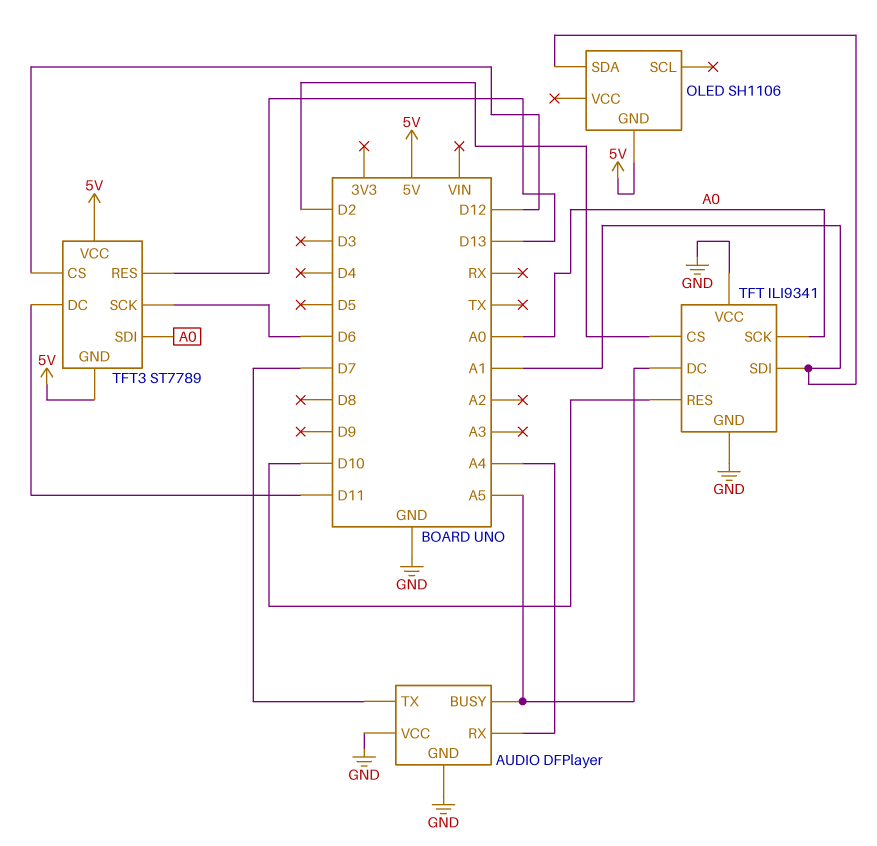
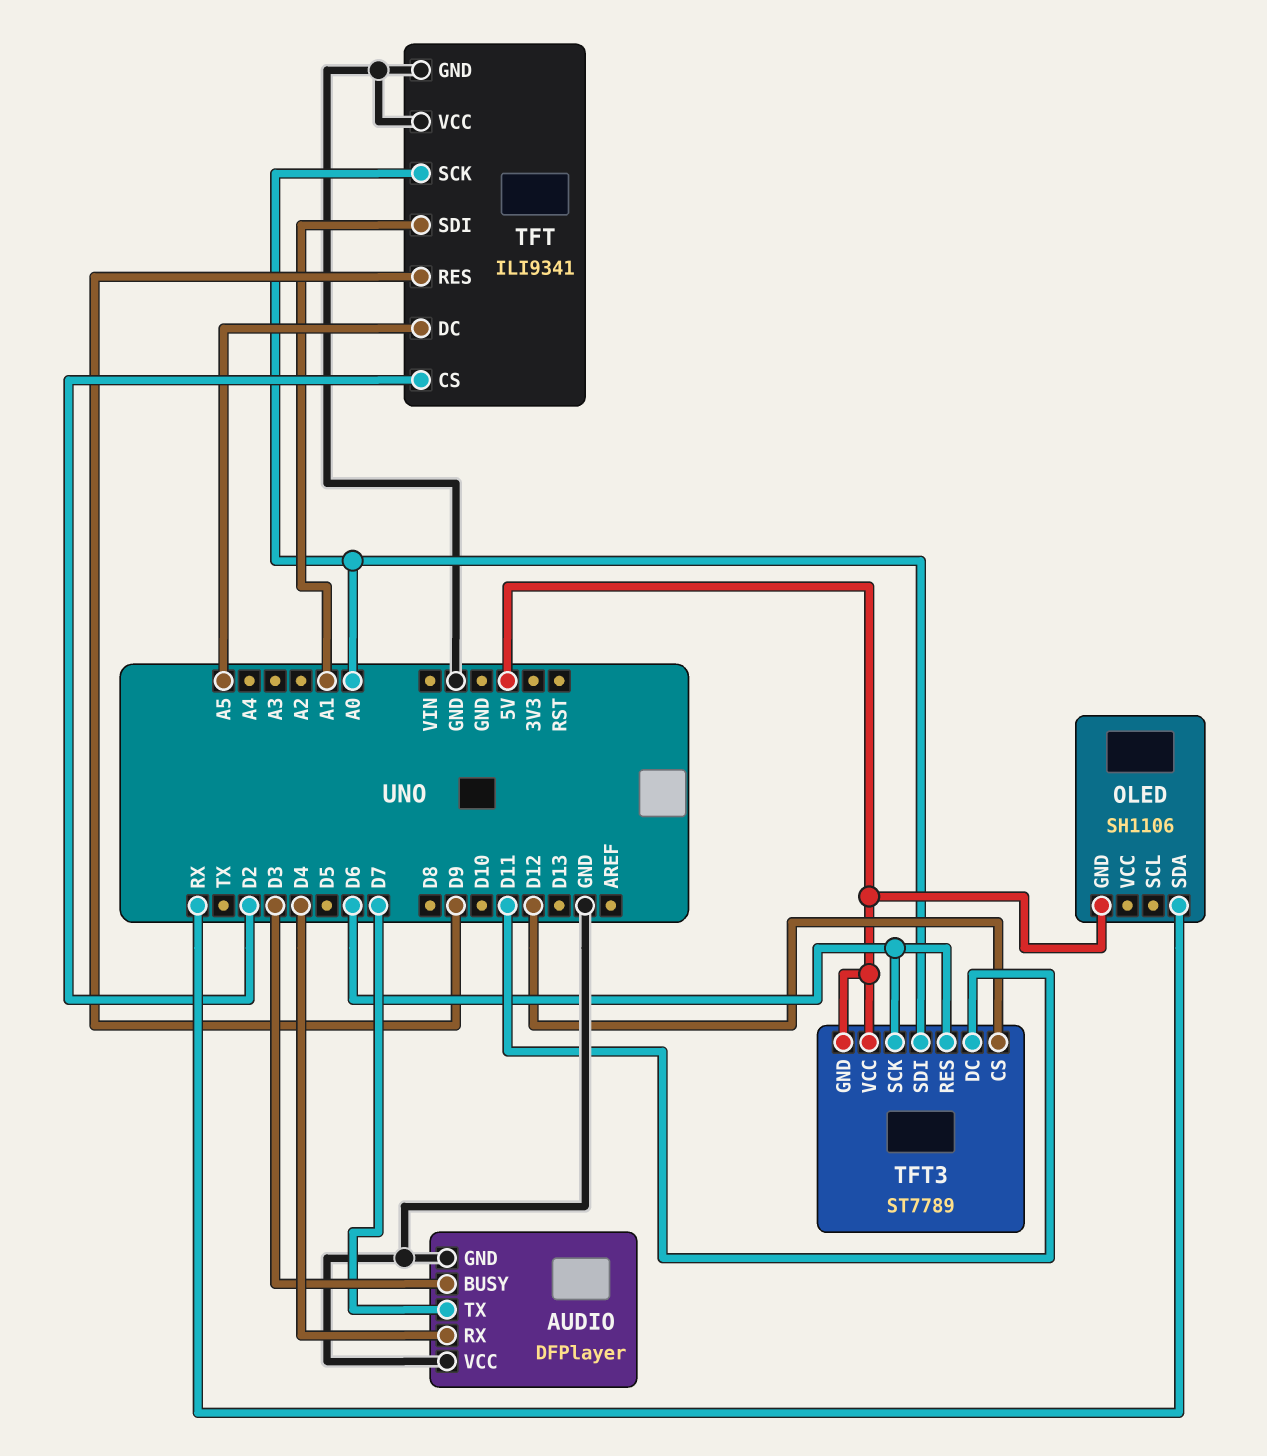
AUDIO pin BUSY: A5 -> D3
AUDIO pin RX: A4 -> D4
OLED pin SDA: A1 -> RX
TFT pin RES: D10 -> D9
TFT3 pin RES: D13 -> D6

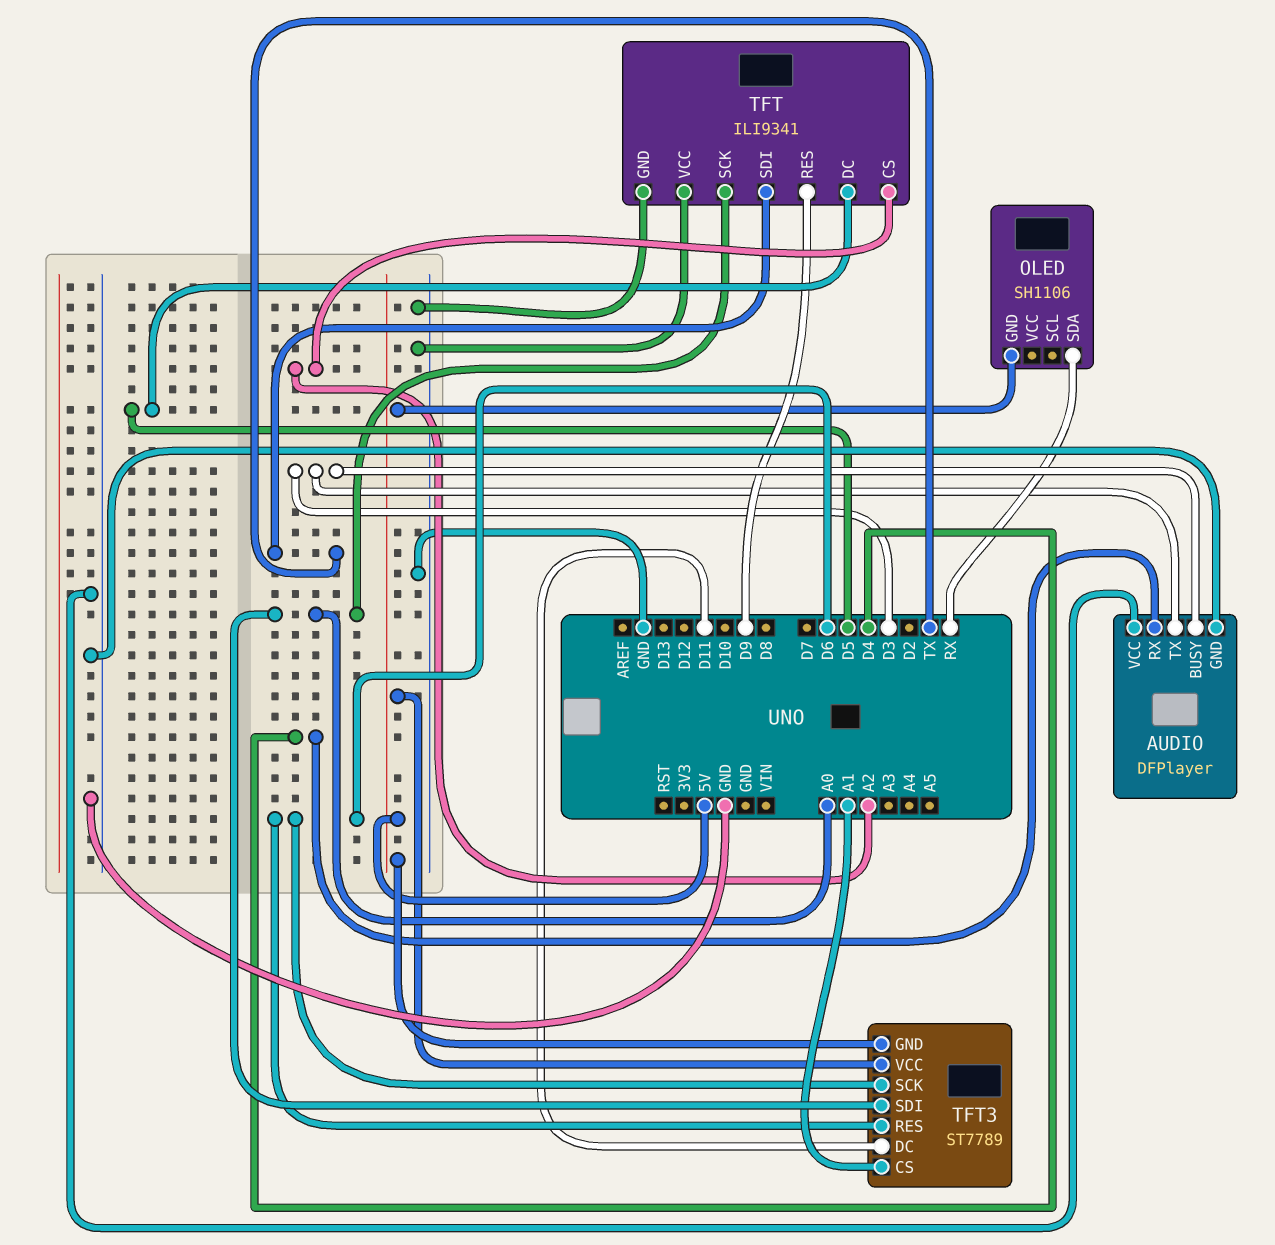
AUDIO pin TX: D7 -> D3
TFT pin CS: D2 -> A2
TFT pin DC: A5 -> D5
TFT pin SDI: A1 -> TX
TFT3 pin CS: D12 -> A1

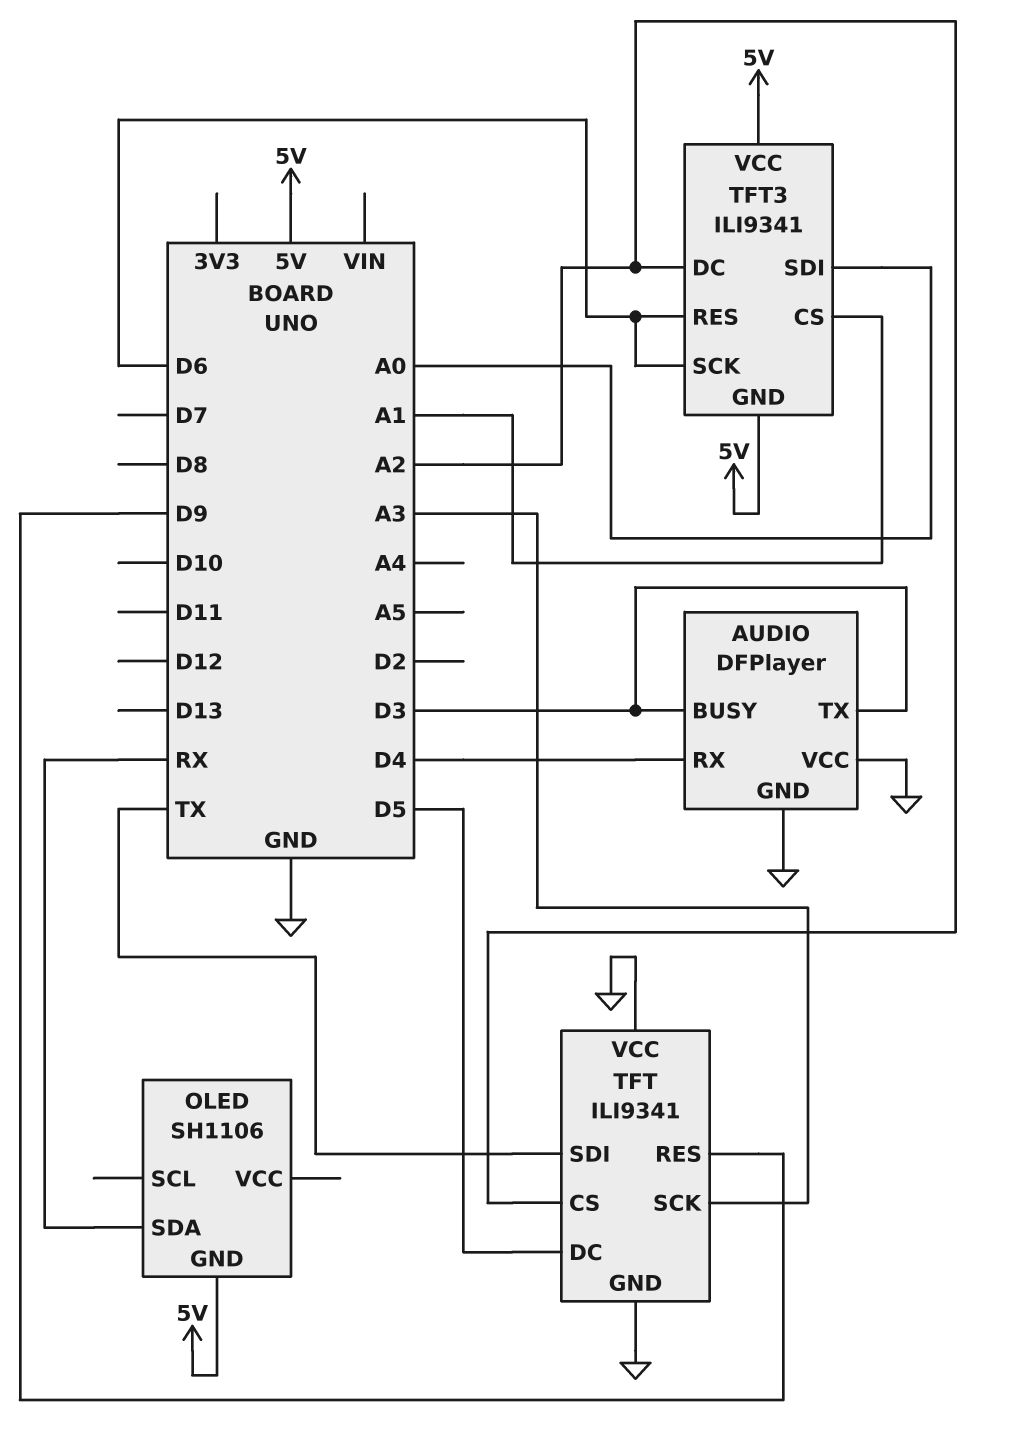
TFT pin SCK: A0 -> A3
TFT3: ST7789 -> ILI9341
TFT3 pin DC: D11 -> A2

